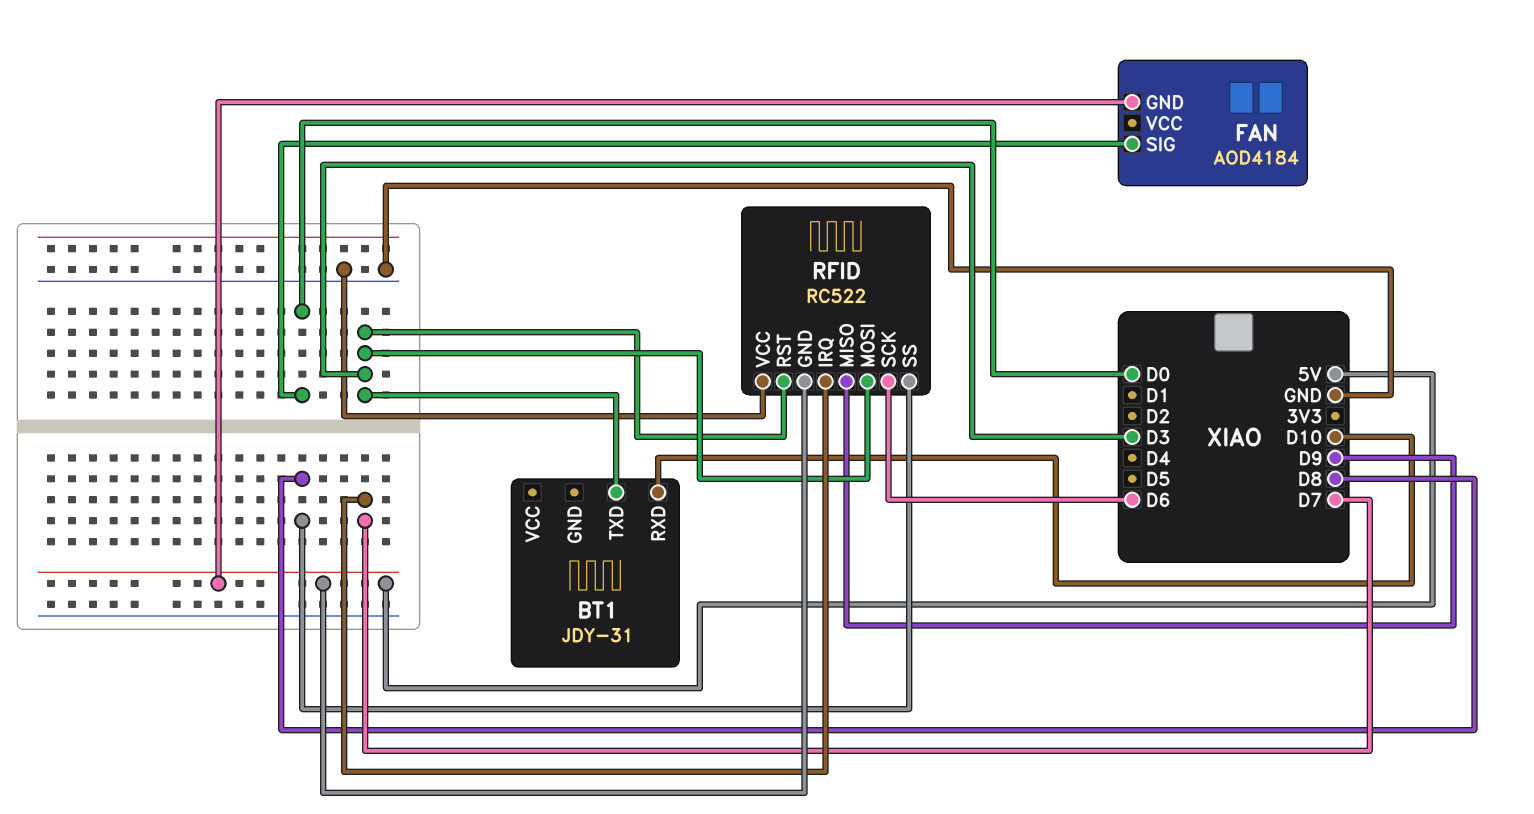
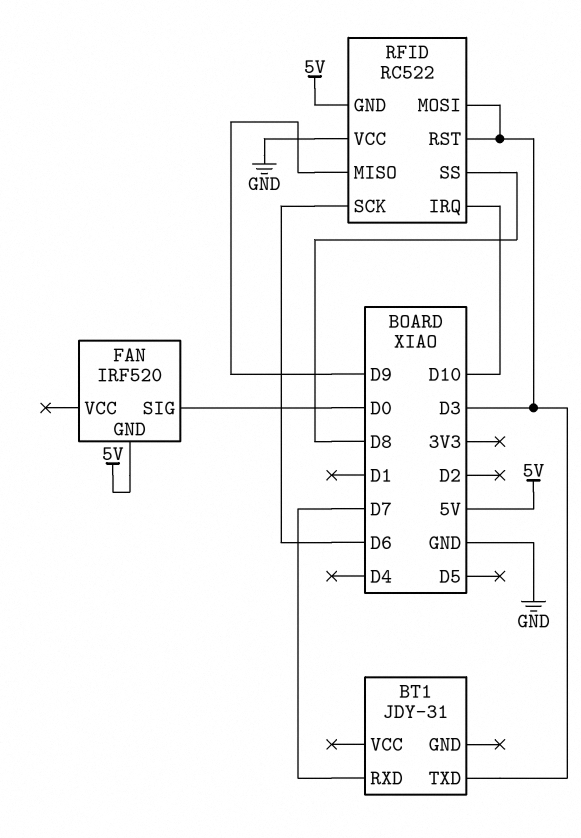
BT1 pin RXD: D10 -> D7
FAN: AOD4184 -> IRF520
RFID pin IRQ: D7 -> D10

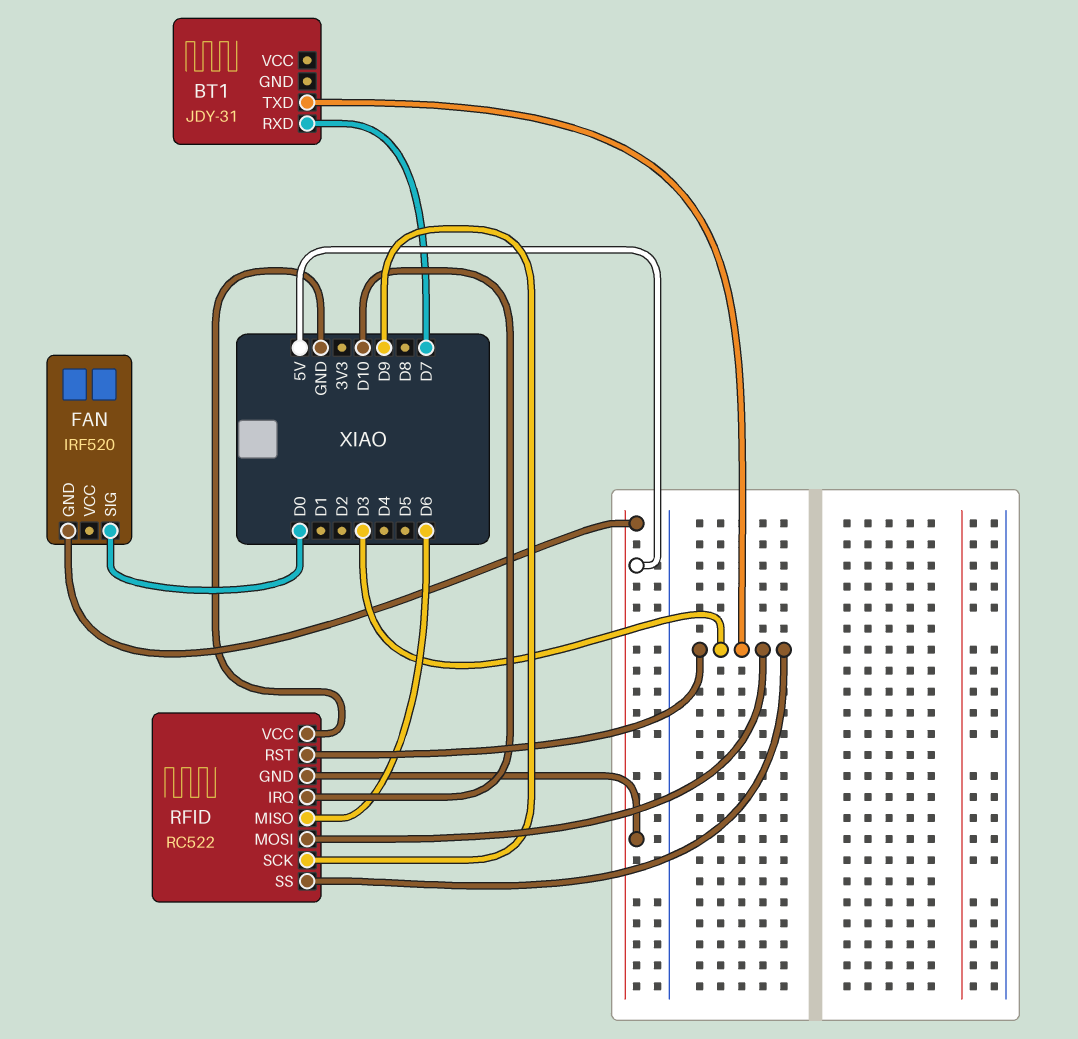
RFID pin MISO: D9 -> D6
RFID pin SCK: D6 -> D9
RFID pin SS: D8 -> D3

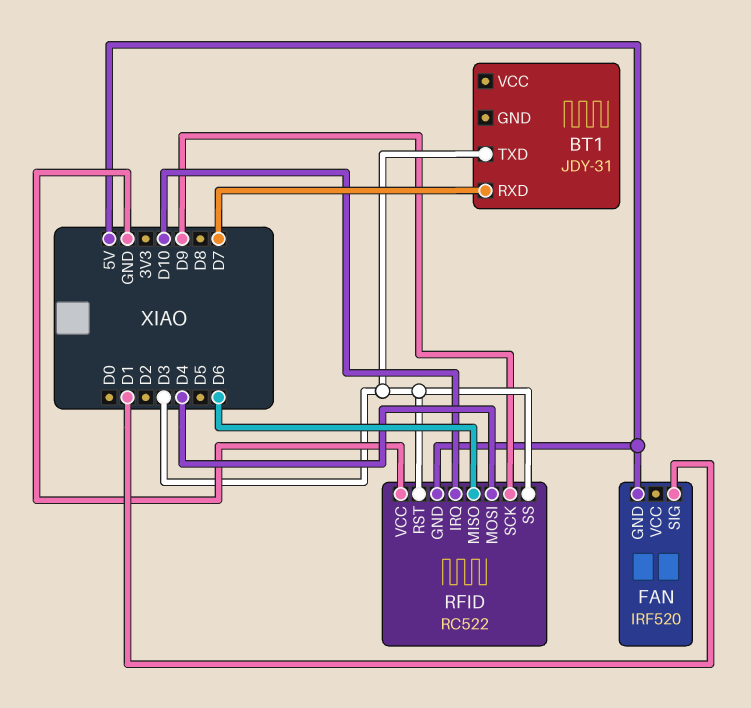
FAN pin SIG: D0 -> D1
RFID pin MOSI: D3 -> D4

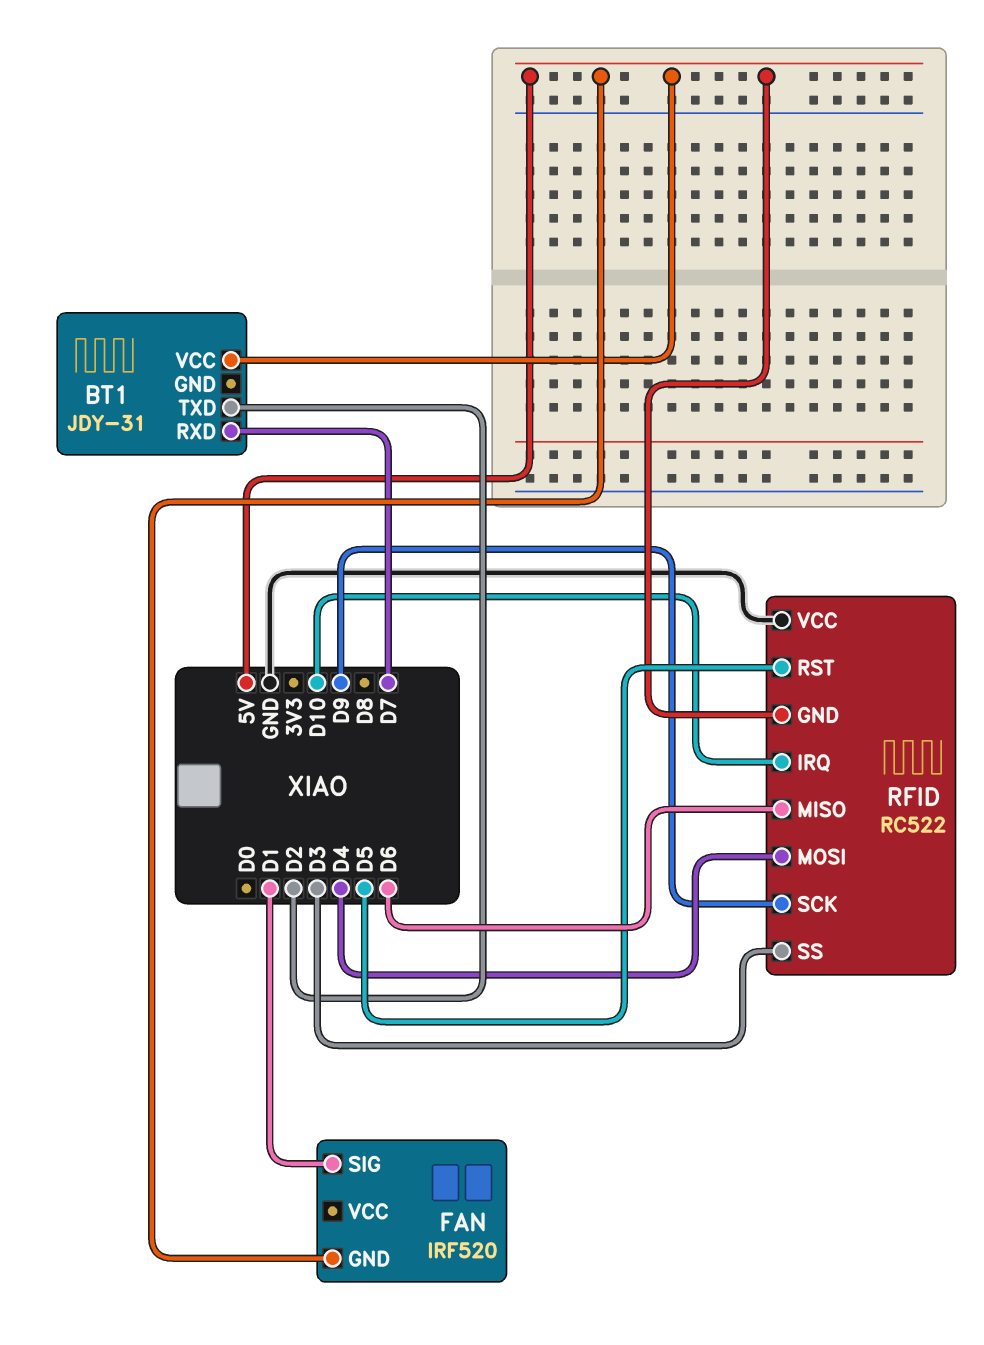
BT1 pin TXD: D3 -> D2
BT1 pin VCC: none -> 5V
RFID pin RST: D3 -> D5

